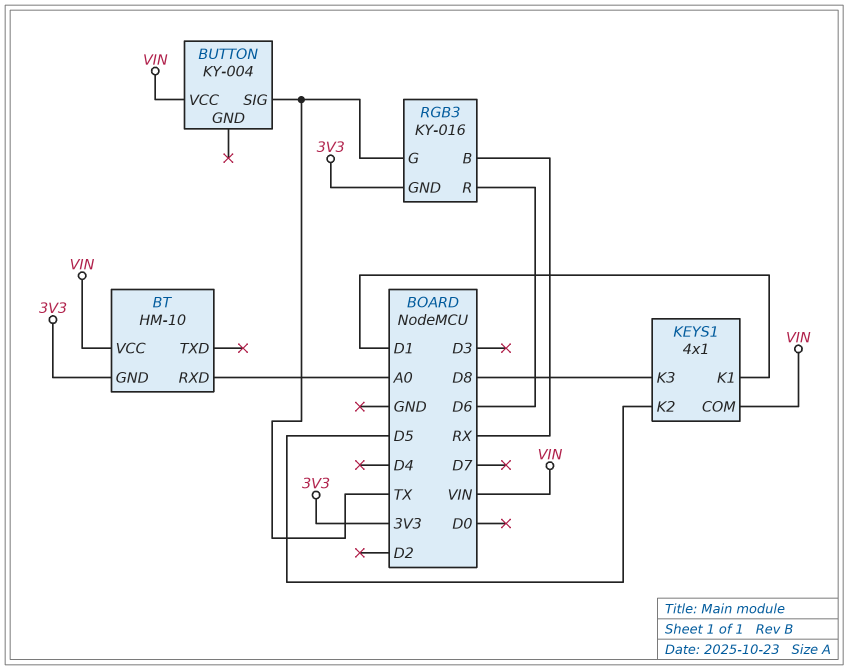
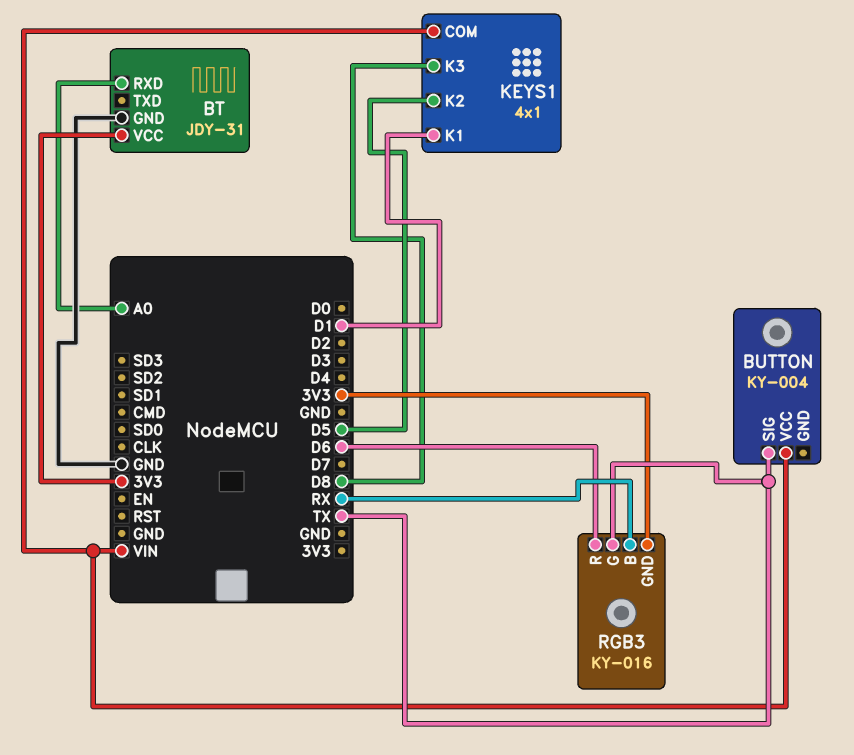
BT: HM-10 -> JDY-31
BT pin GND: 3V3 -> GND
BT pin VCC: VIN -> 3V3

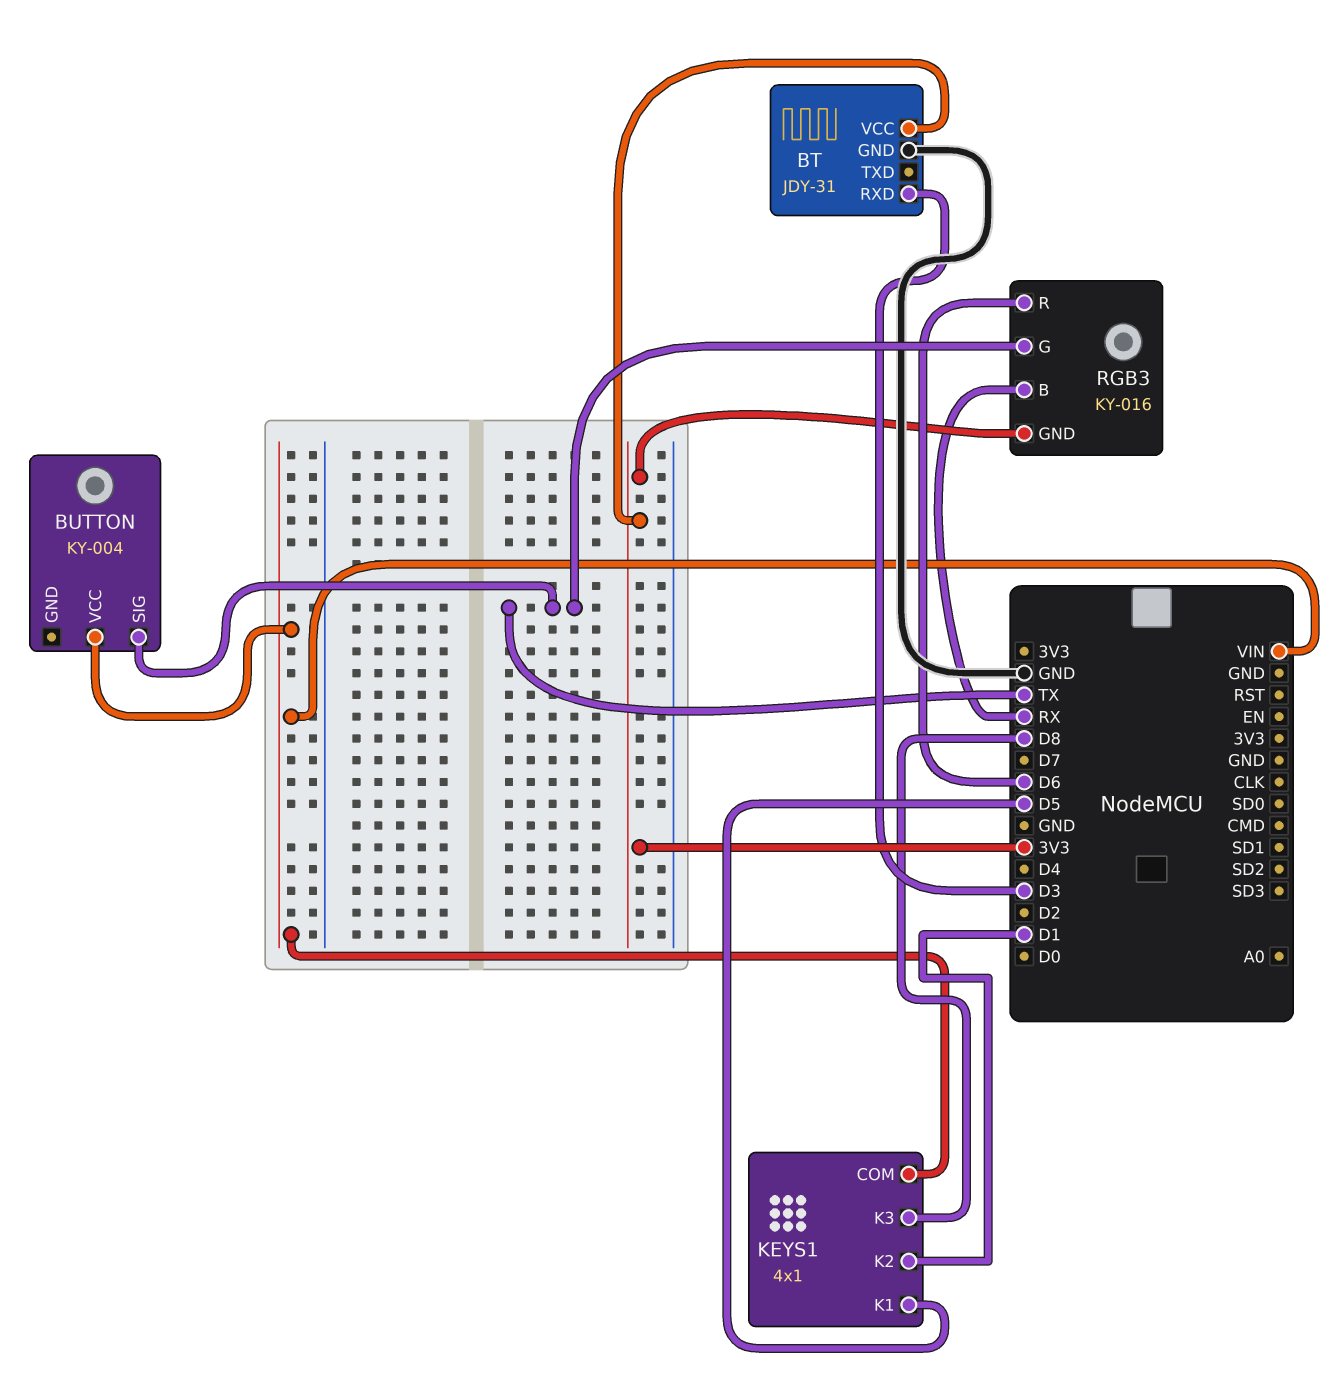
BT pin RXD: A0 -> D3
KEYS1 pin K1: D1 -> D5
KEYS1 pin K2: D5 -> D1

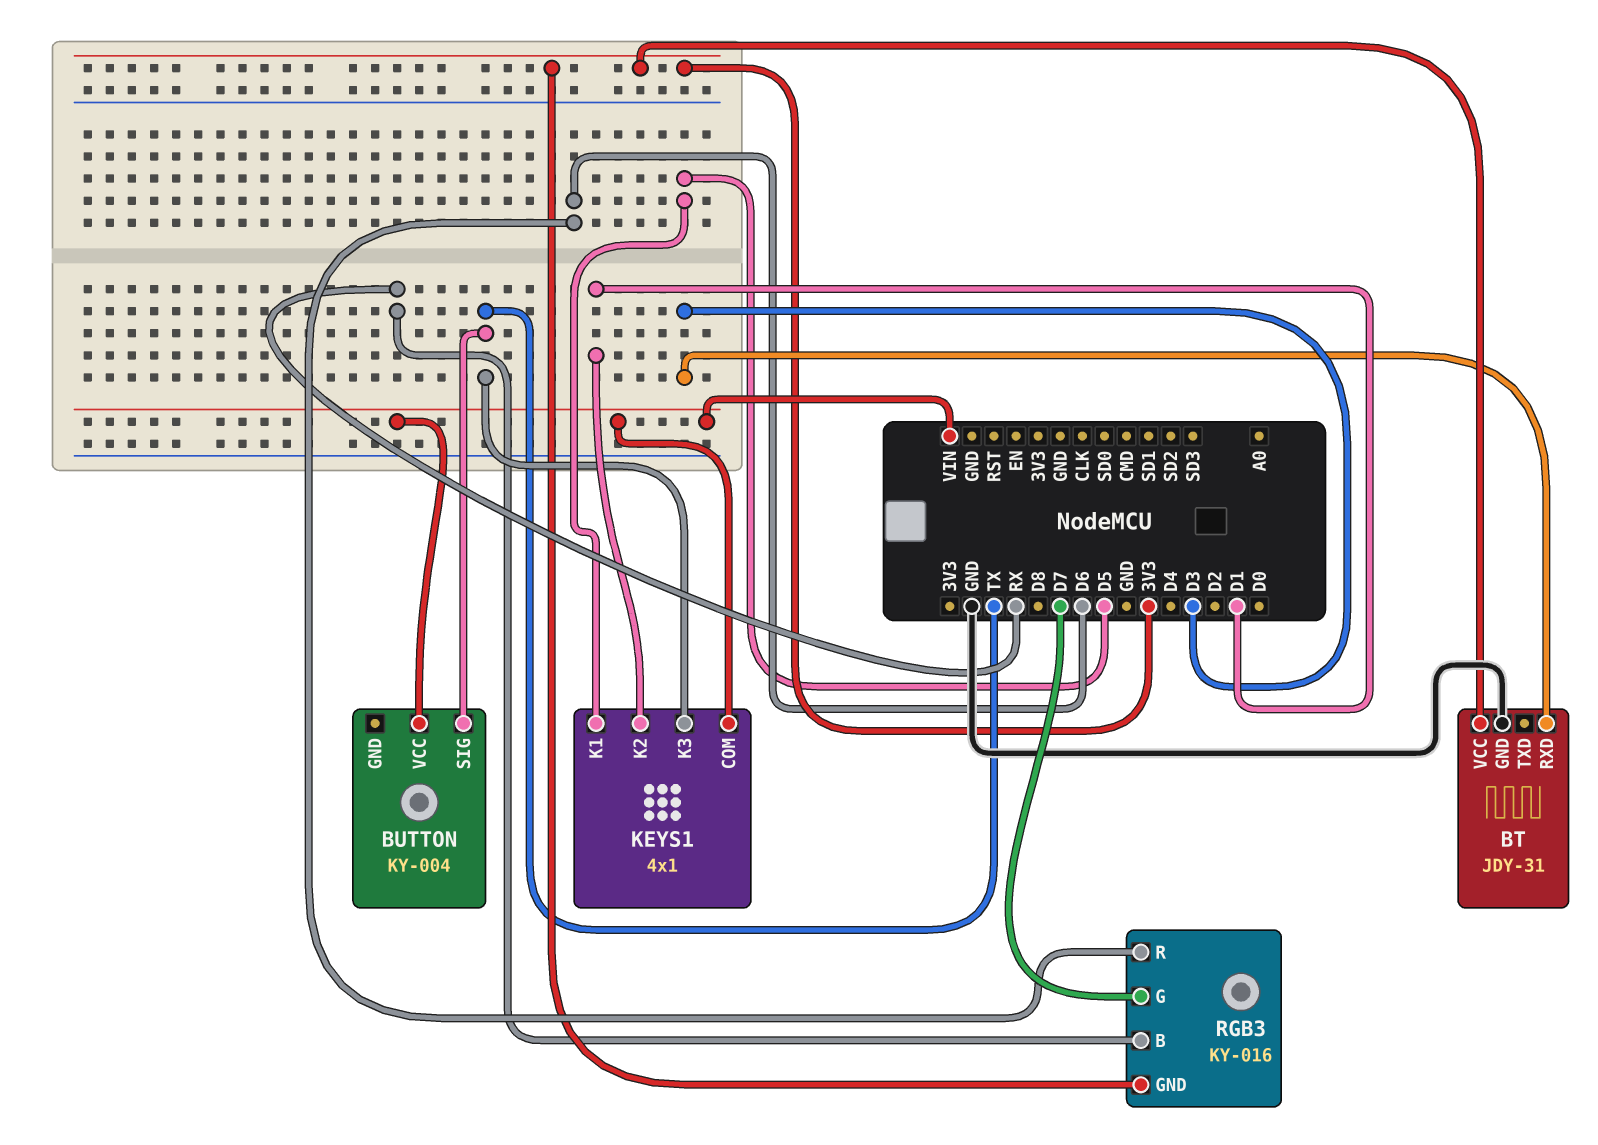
KEYS1 pin K3: D8 -> TX
RGB3 pin G: TX -> D7

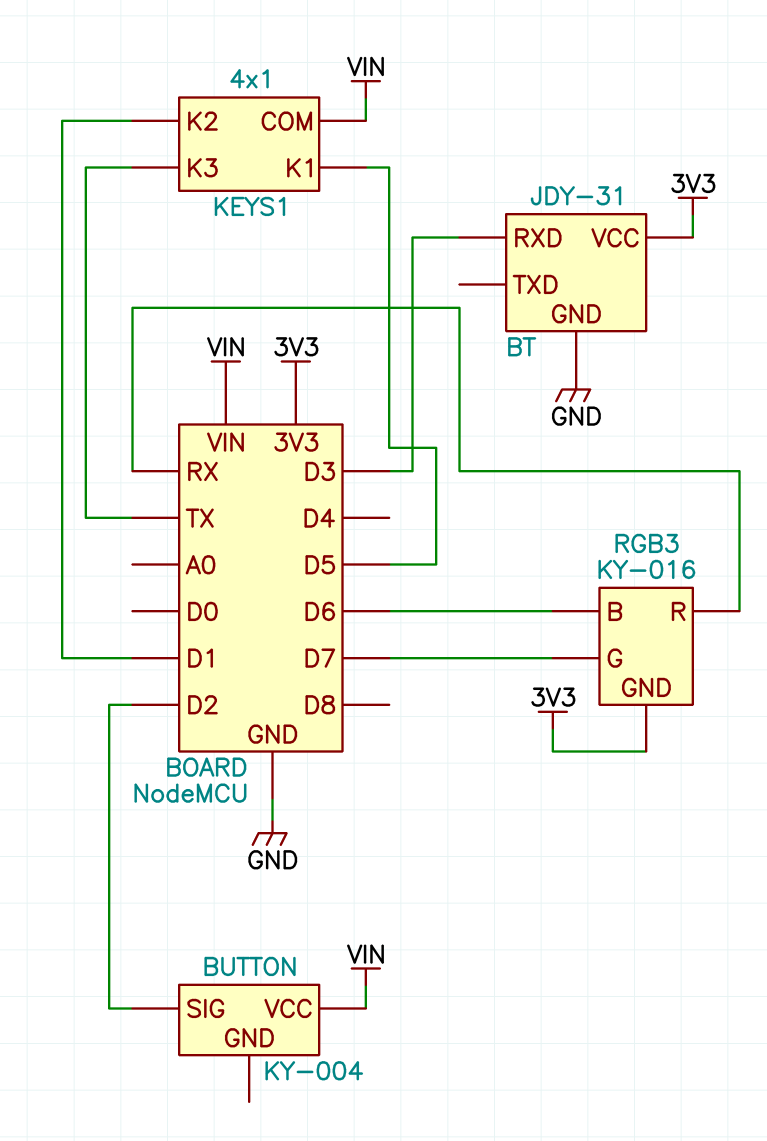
BUTTON pin SIG: TX -> D2
RGB3 pin B: RX -> D6
RGB3 pin R: D6 -> RX

